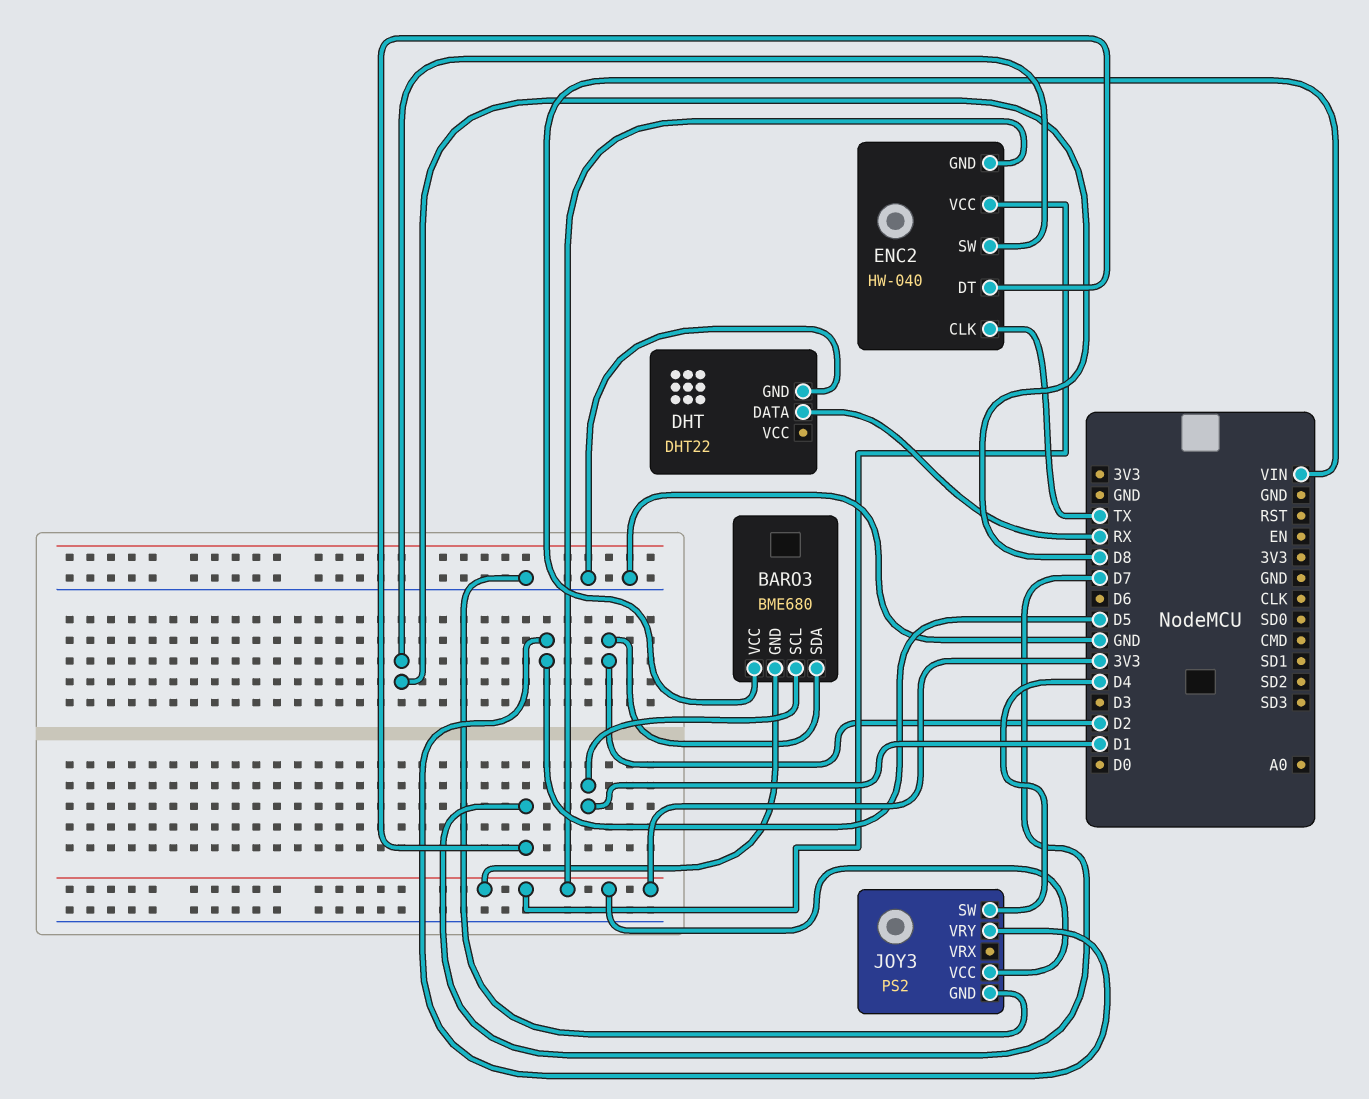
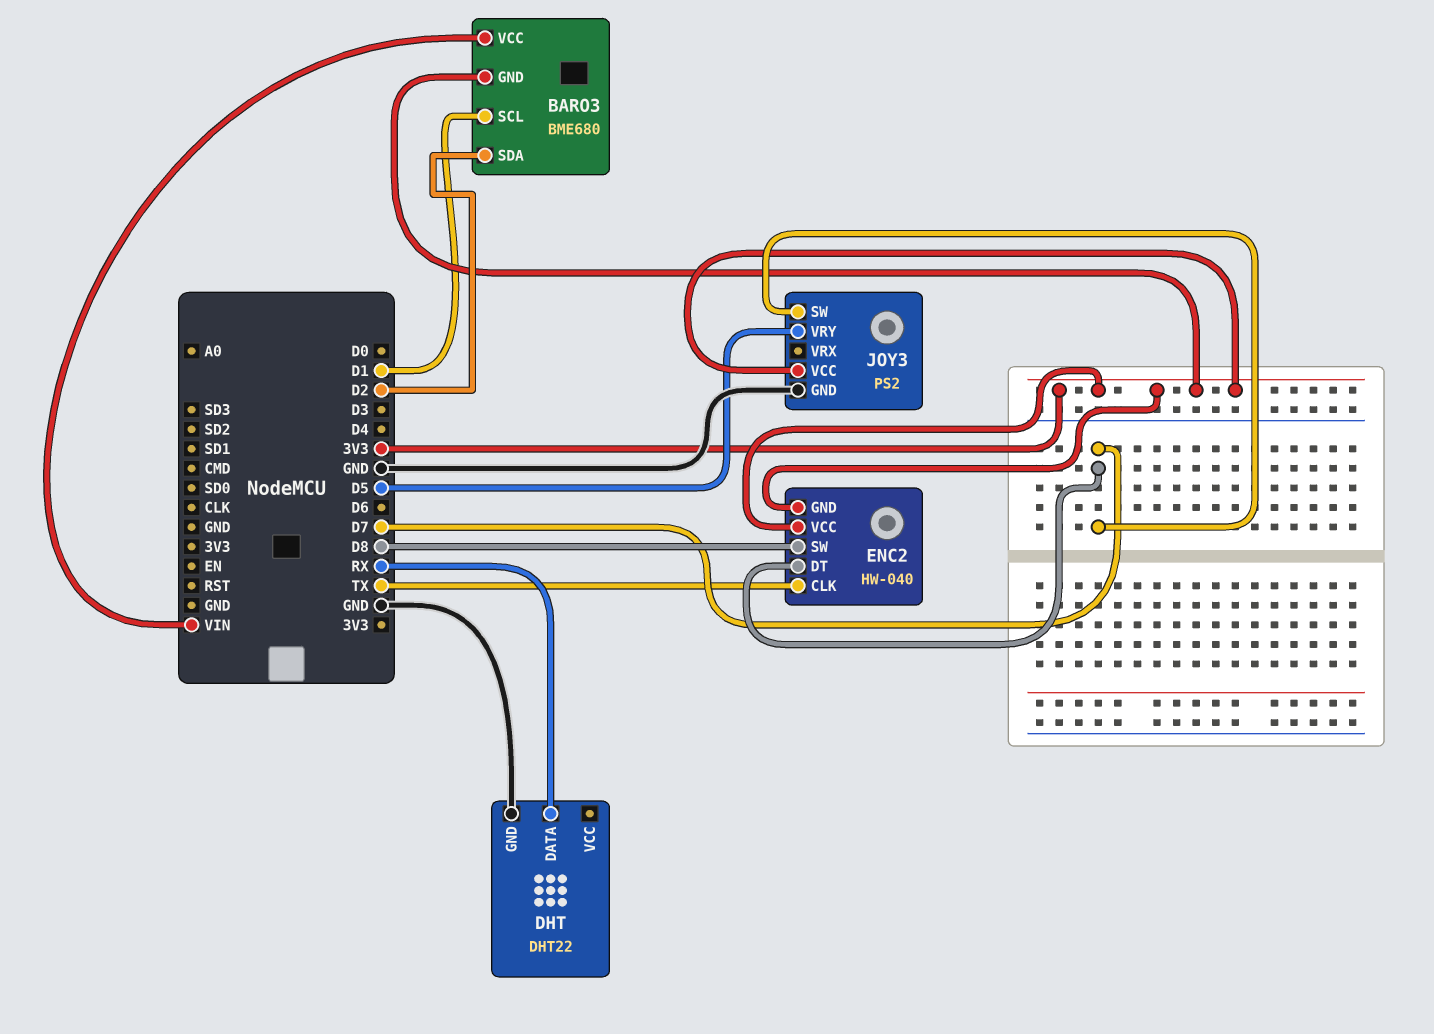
JOY3 pin SW: D4 -> D7

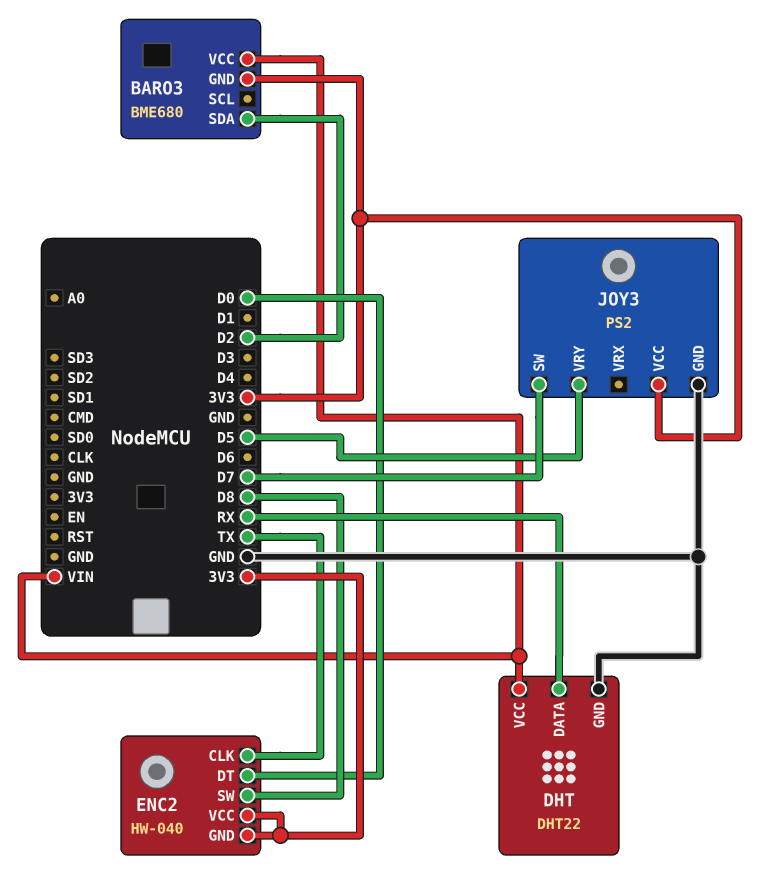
BARO3 pin SCL: D1 -> none
DHT pin VCC: none -> VIN
ENC2 pin DT: D7 -> D0

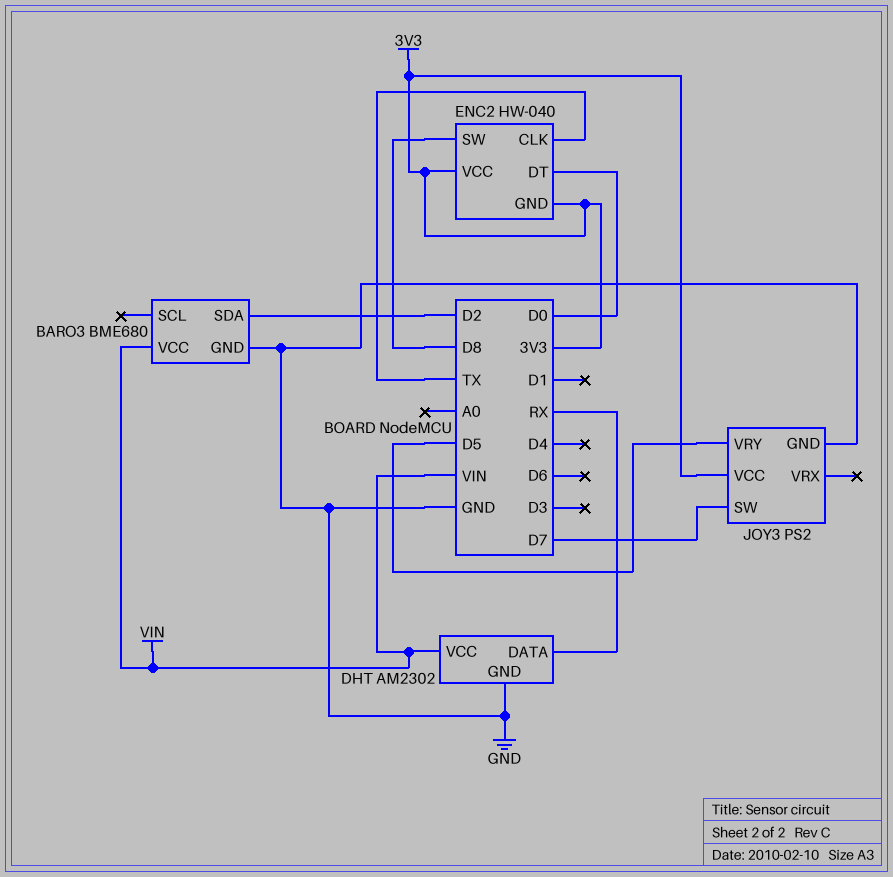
BARO3 pin GND: 3V3 -> GND
DHT: DHT22 -> AM2302

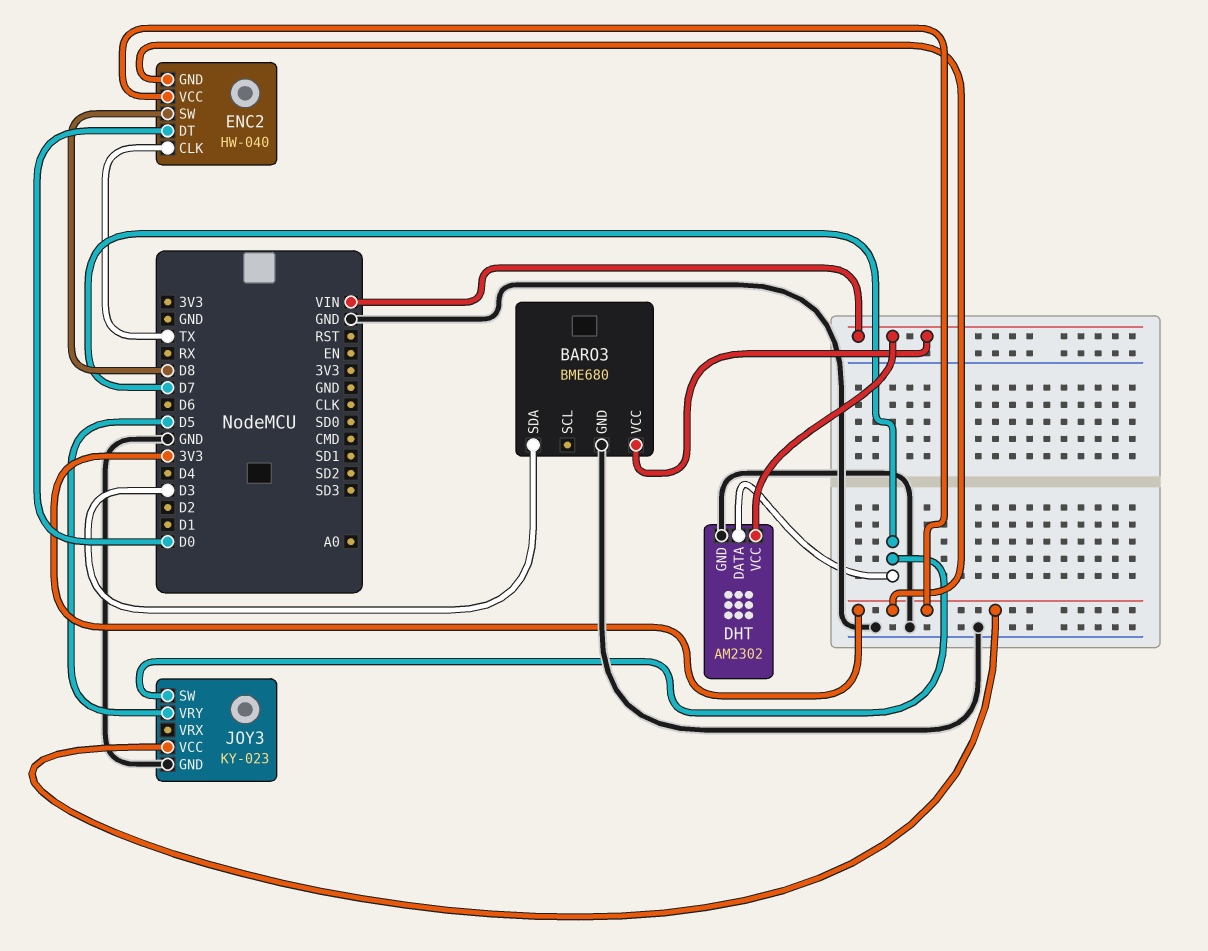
BARO3 pin SDA: D2 -> D3
DHT pin DATA: RX -> D7
JOY3: PS2 -> KY-023

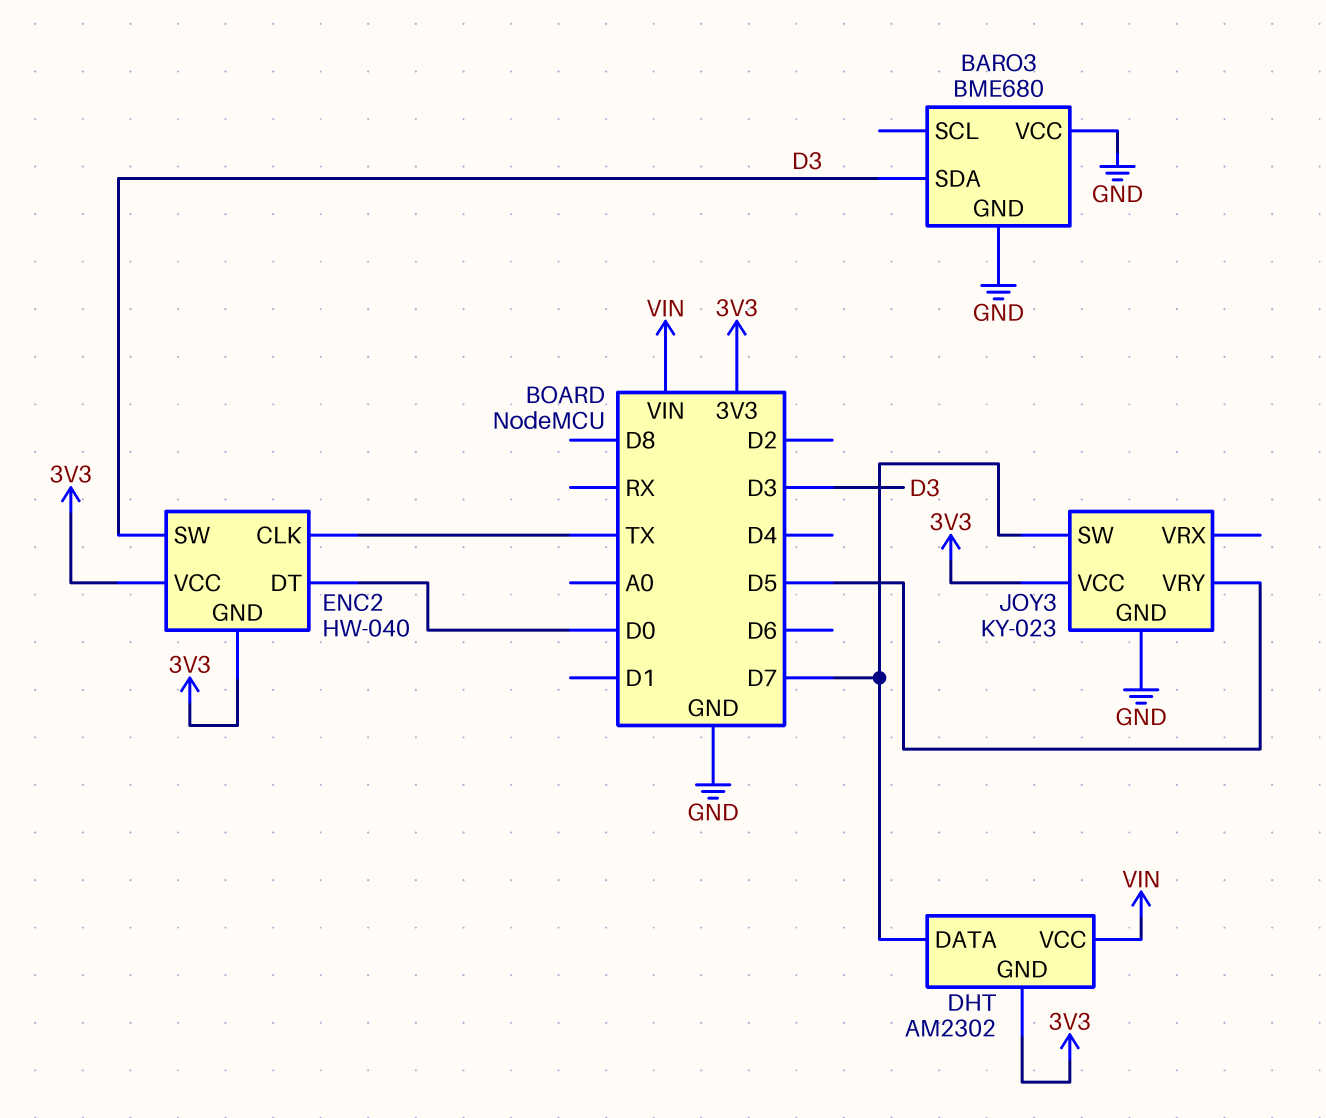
BARO3 pin VCC: VIN -> GND
DHT pin GND: GND -> 3V3
ENC2 pin SW: D8 -> D3

